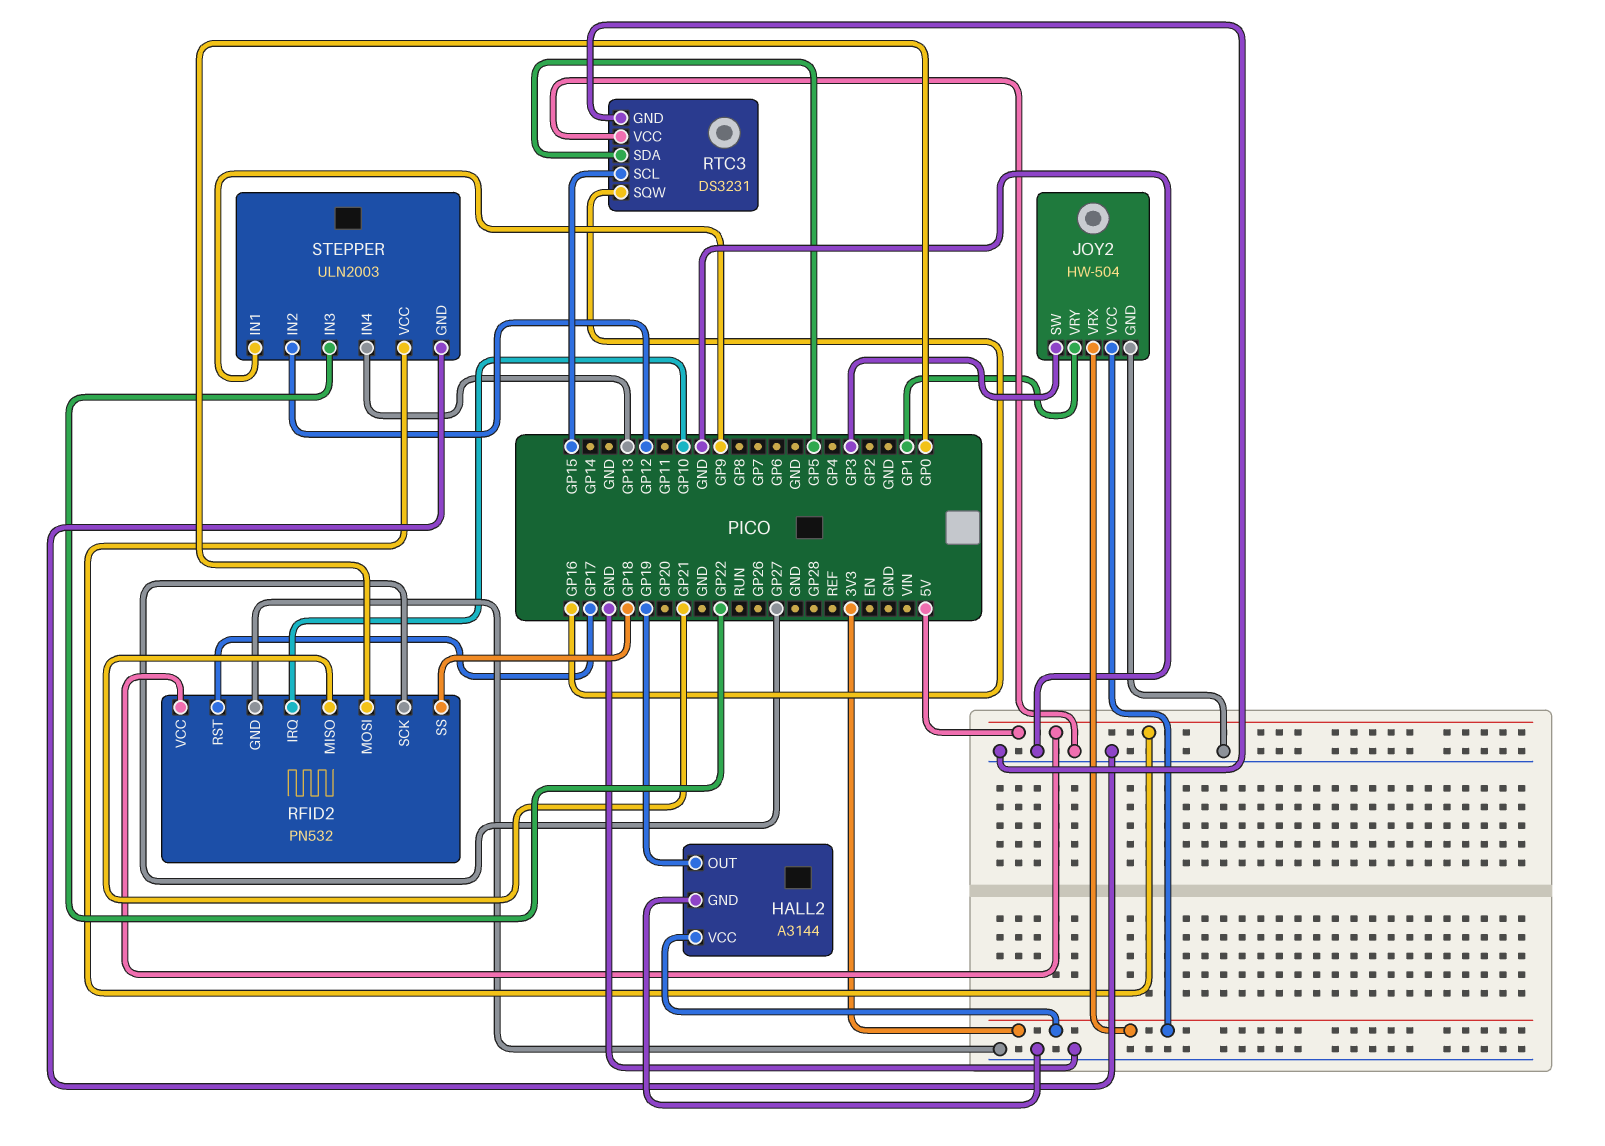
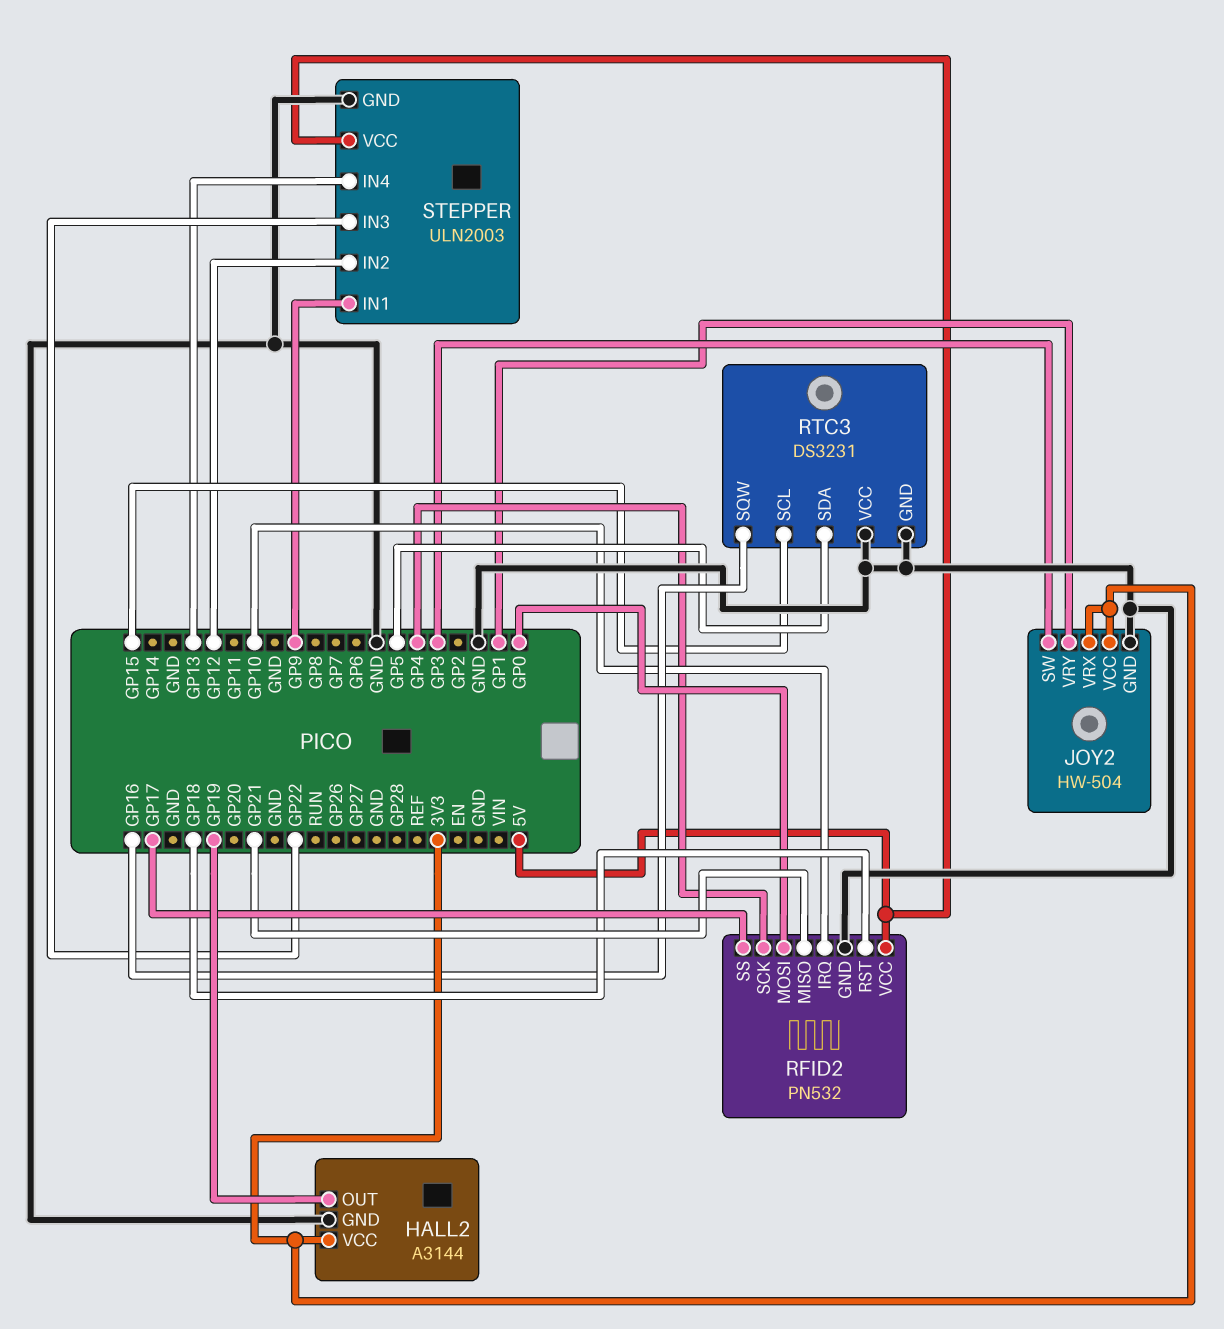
RFID2 pin RST: GP17 -> GP18
RFID2 pin SCK: GP27 -> GP4
RFID2 pin SS: GP18 -> GP17

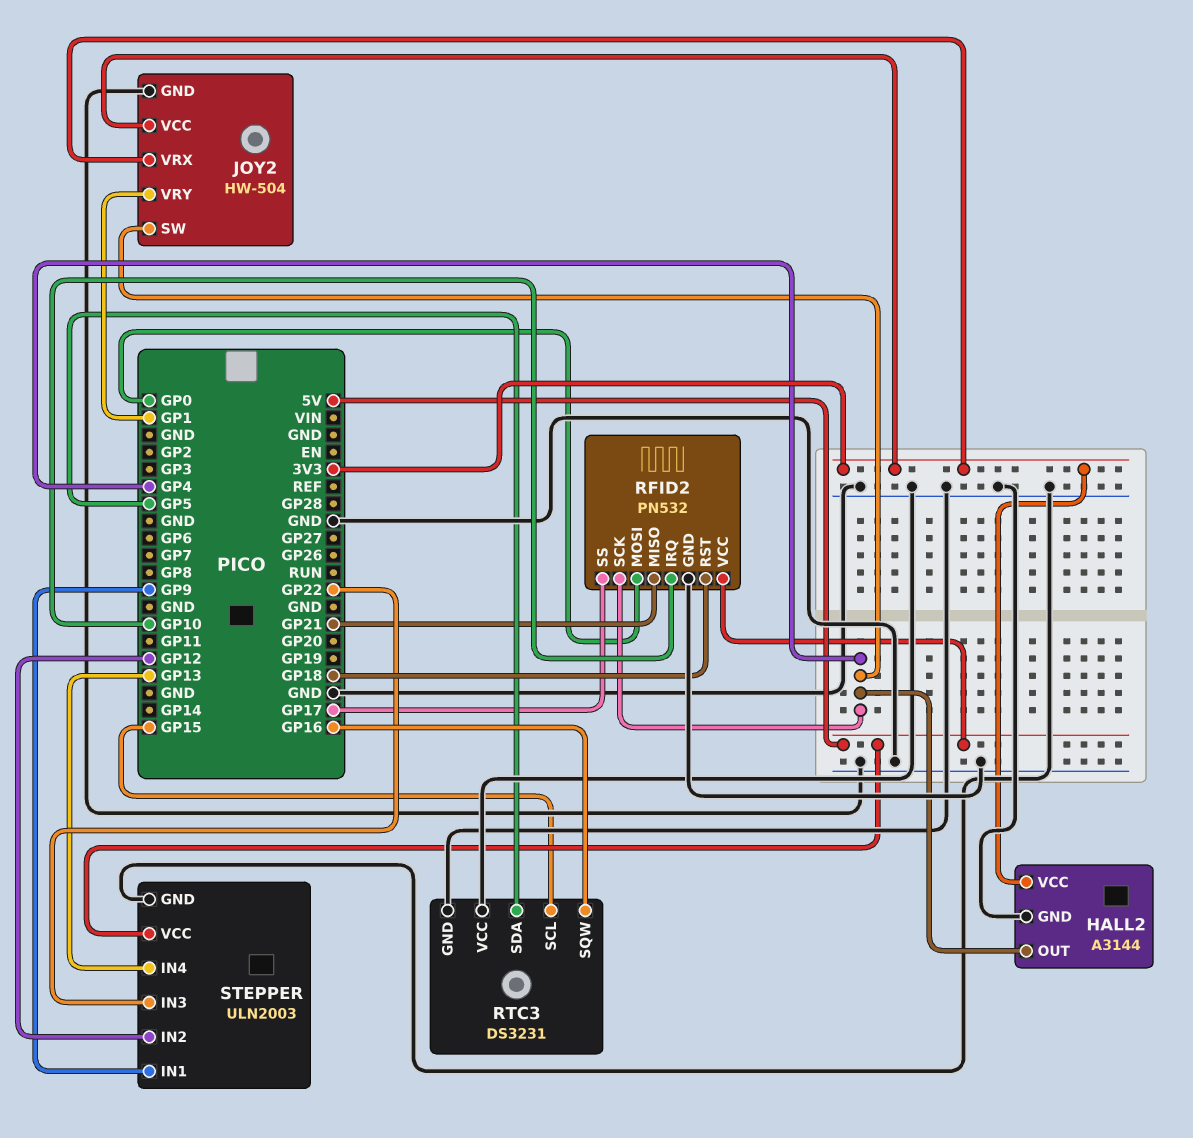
HALL2 pin OUT: GP19 -> GP4
JOY2 pin SW: GP3 -> GP4

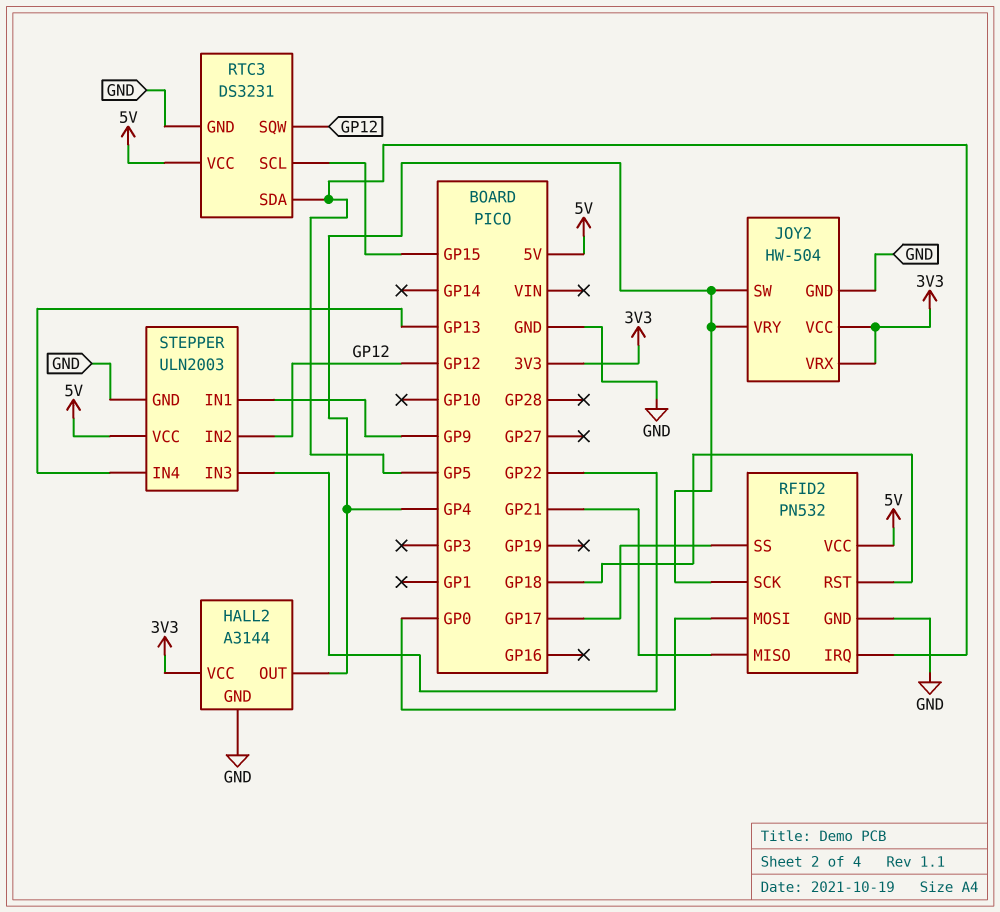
JOY2 pin VRY: GP1 -> GP4
RFID2 pin IRQ: GP10 -> GP5
RTC3 pin SQW: GP16 -> GP12
RTC3 pin VCC: GND -> 5V

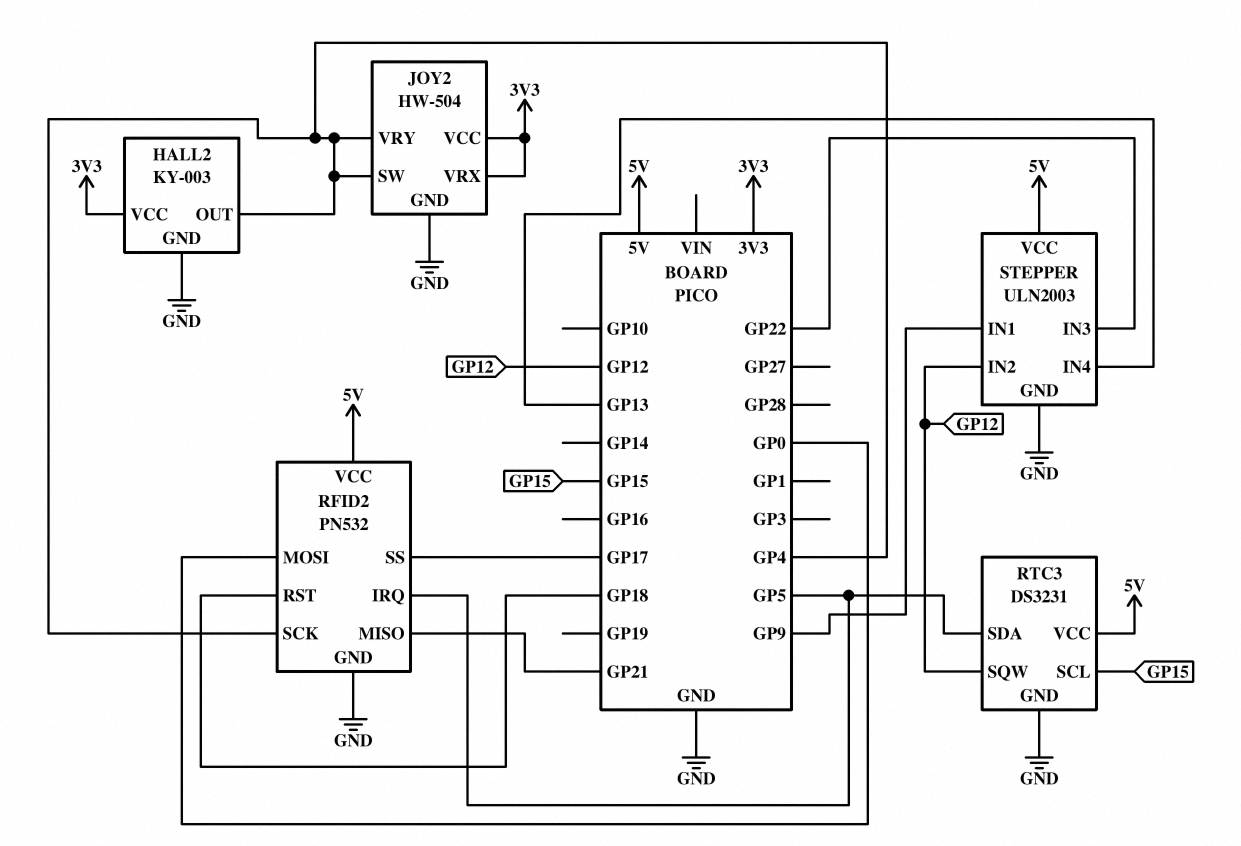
HALL2: A3144 -> KY-003

